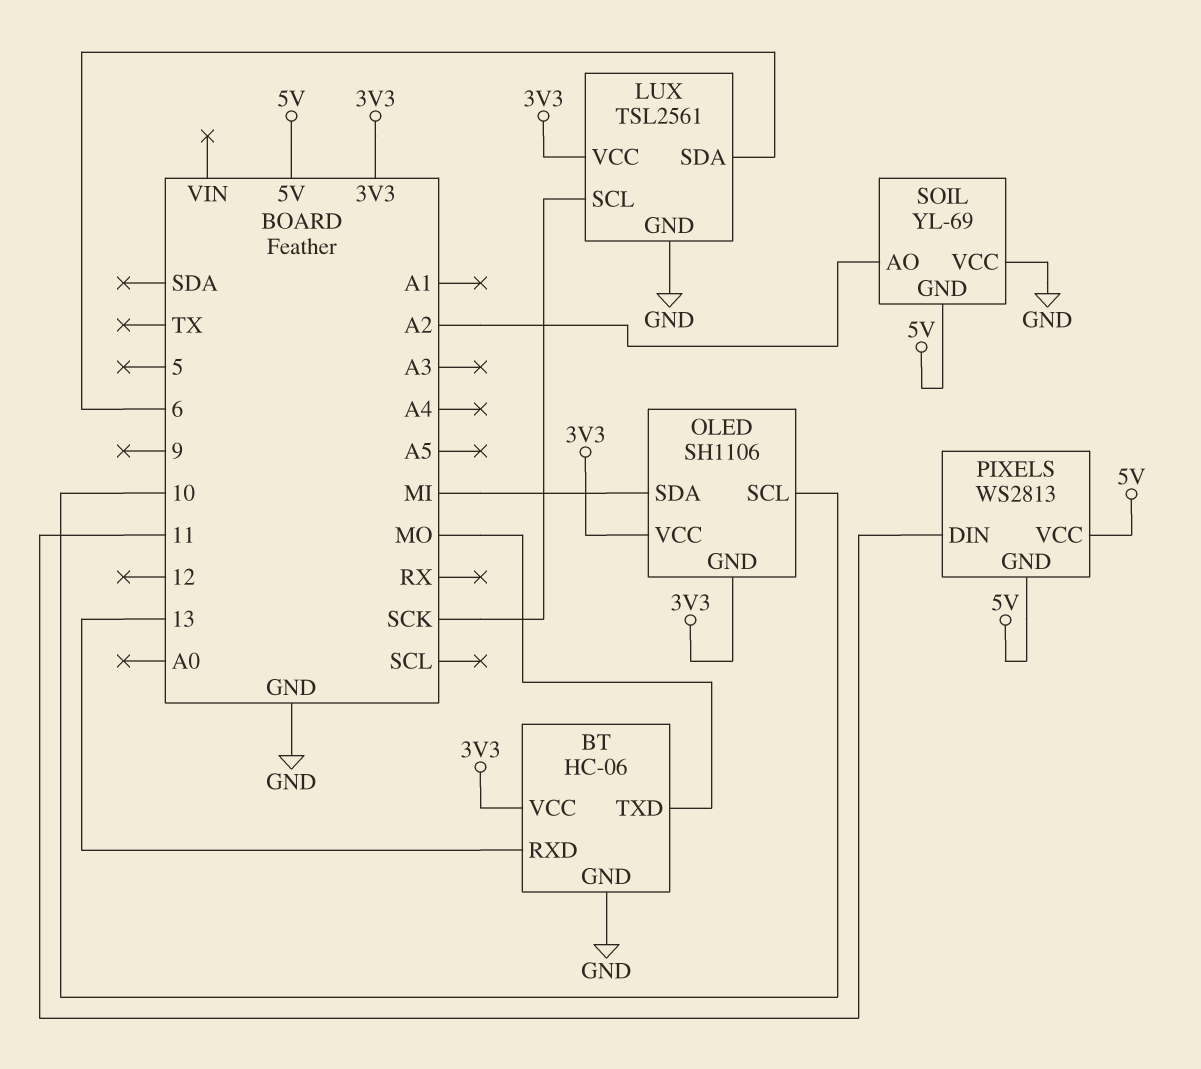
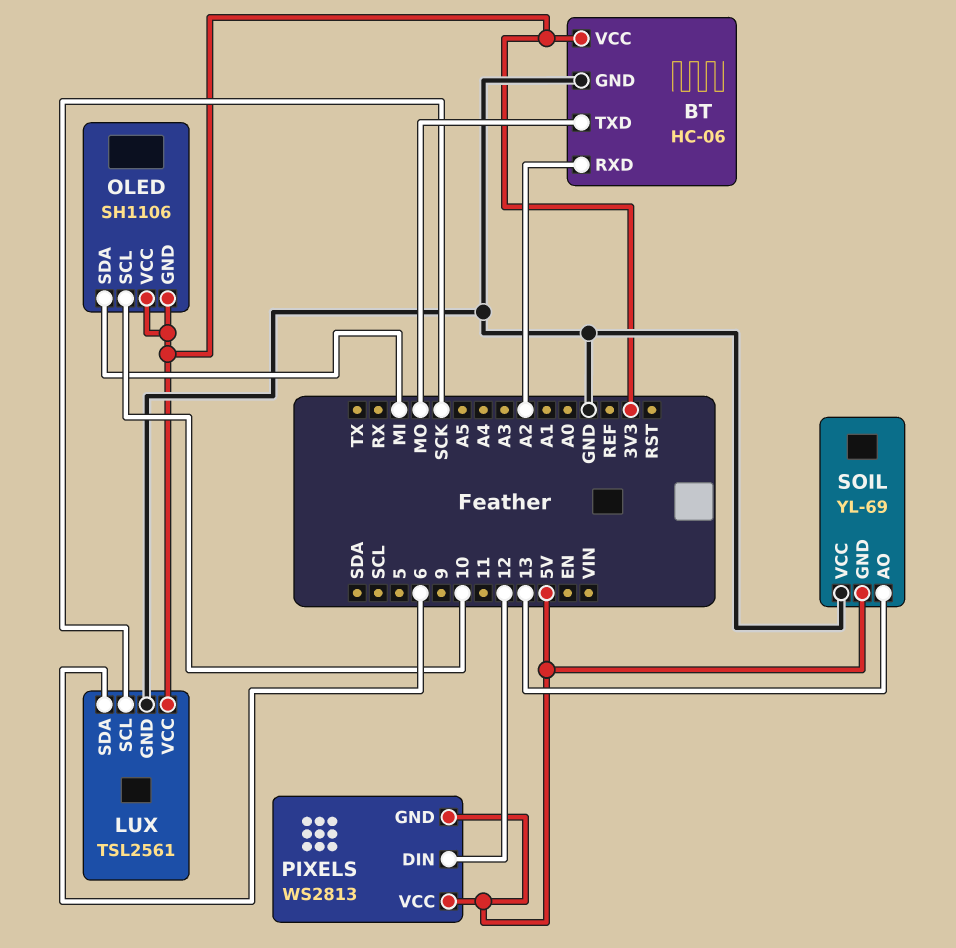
BT pin RXD: 13 -> A2
PIXELS pin DIN: 11 -> 12
SOIL pin AO: A2 -> 13

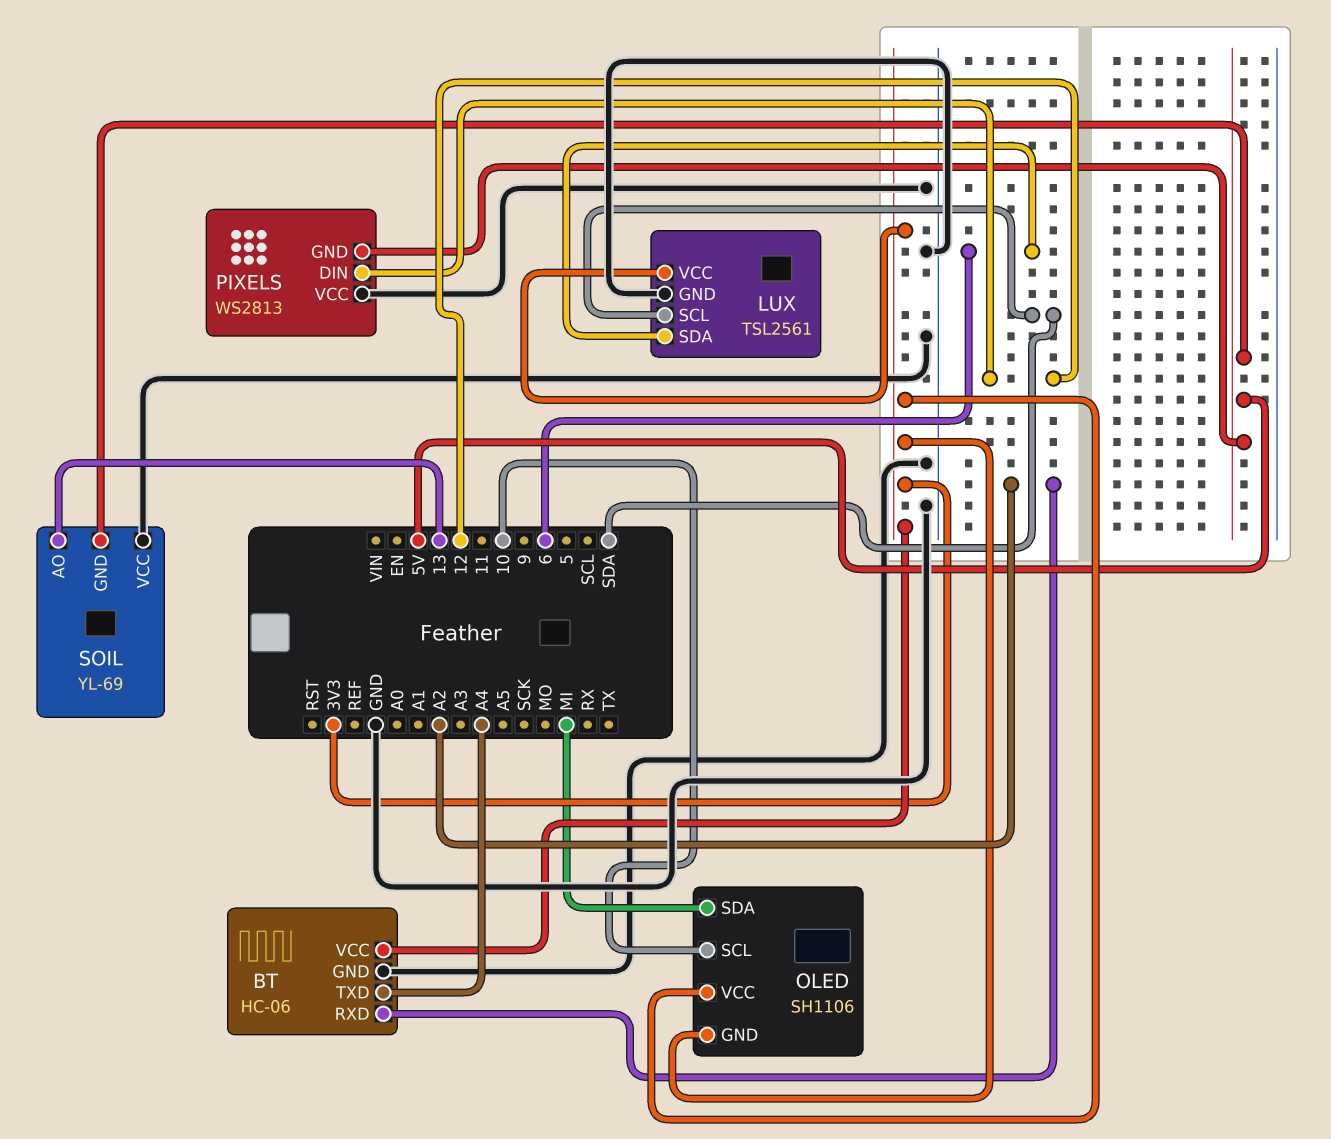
BT pin TXD: MO -> A4
LUX pin SCL: SCK -> SDA
PIXELS pin VCC: 5V -> GND

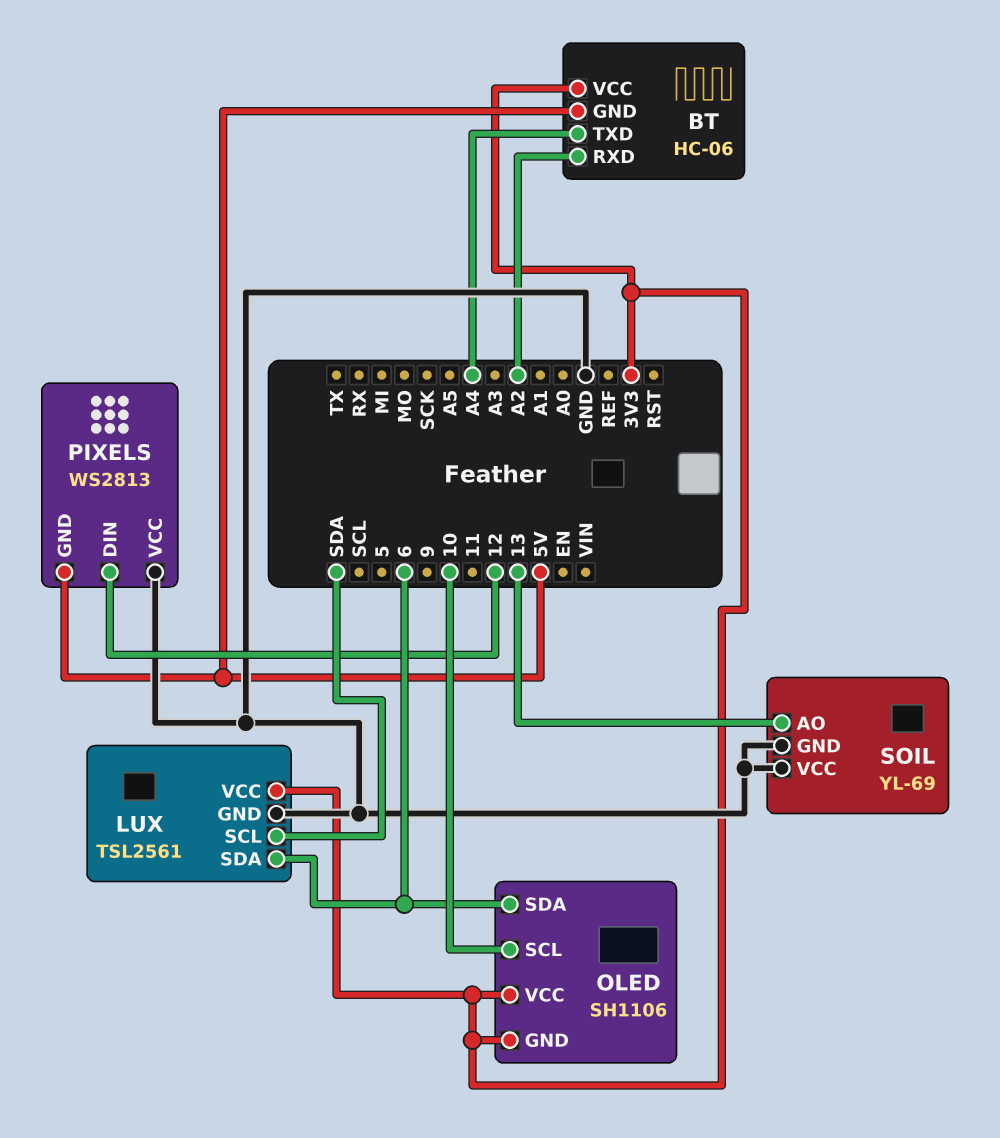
BT pin GND: GND -> 5V
OLED pin SDA: MI -> 6
SOIL pin GND: 5V -> GND

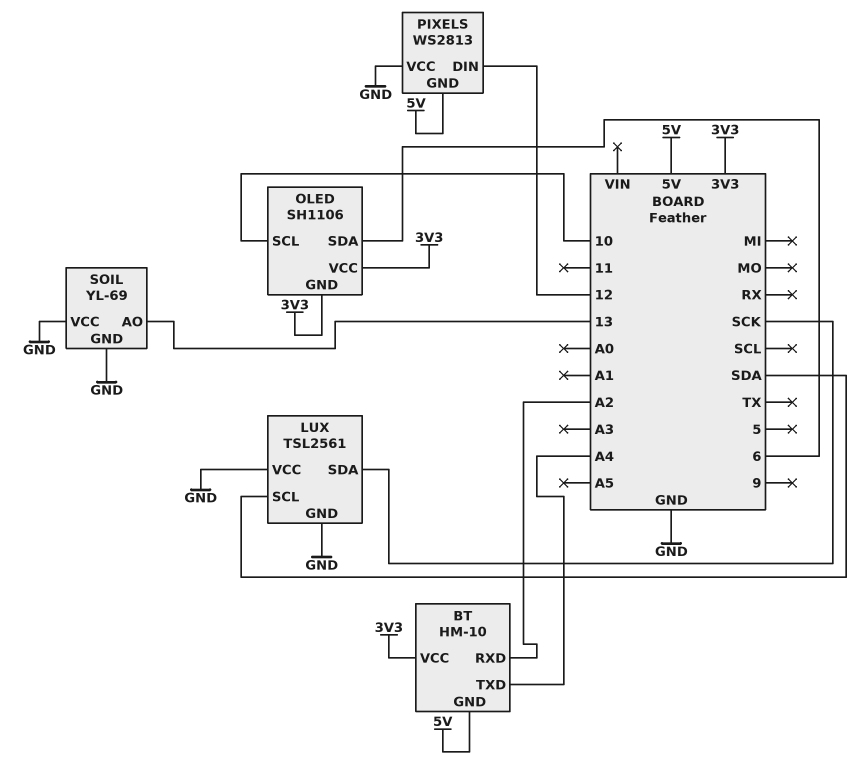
BT: HC-06 -> HM-10
LUX pin SDA: 6 -> SCK
LUX pin VCC: 3V3 -> GND

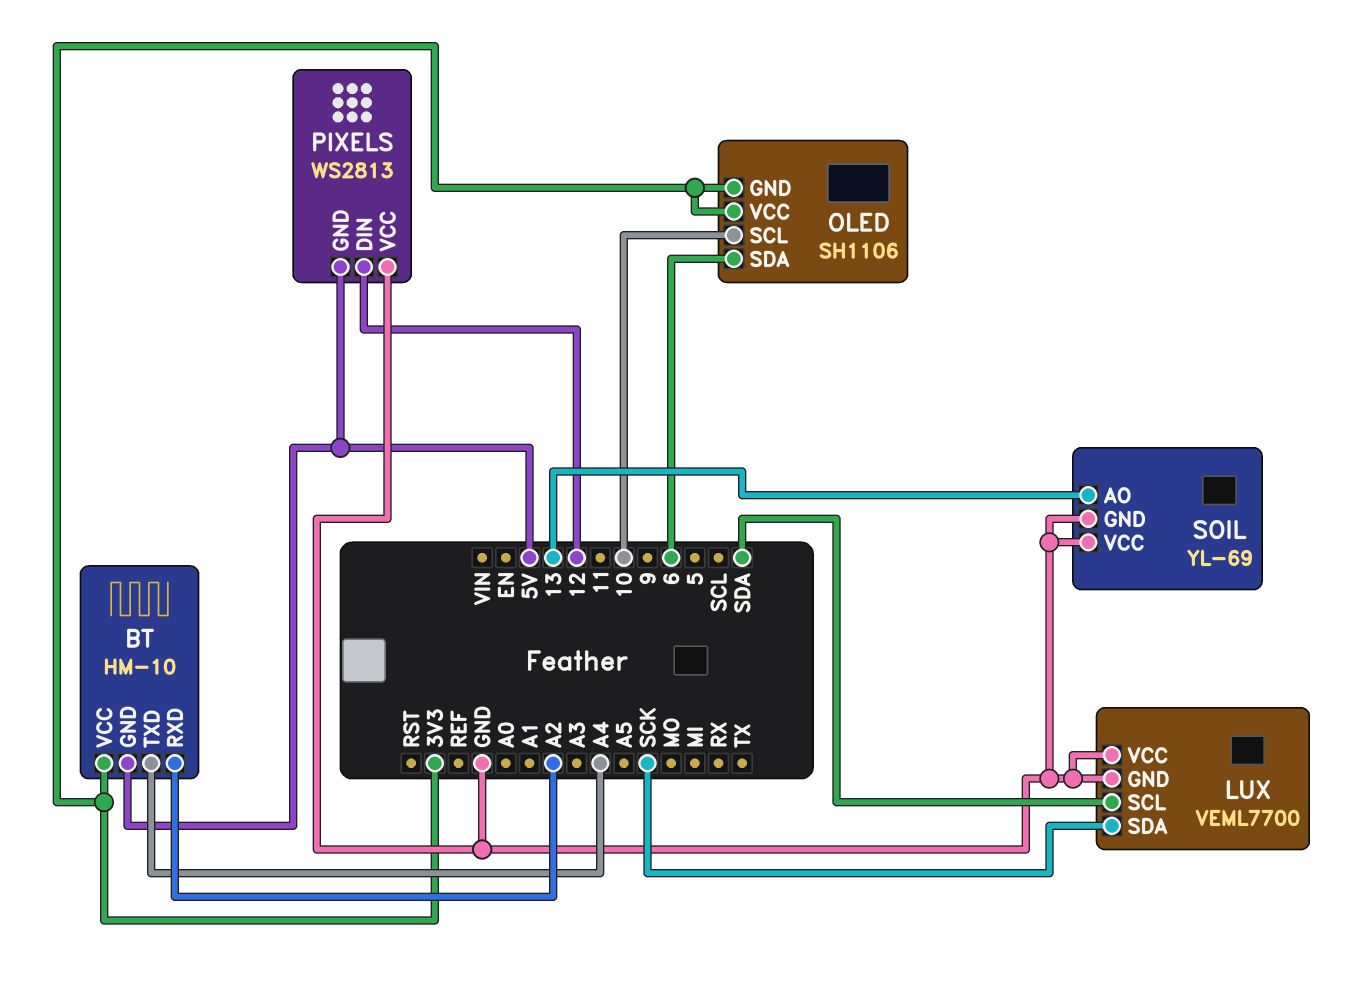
LUX: TSL2561 -> VEML7700

